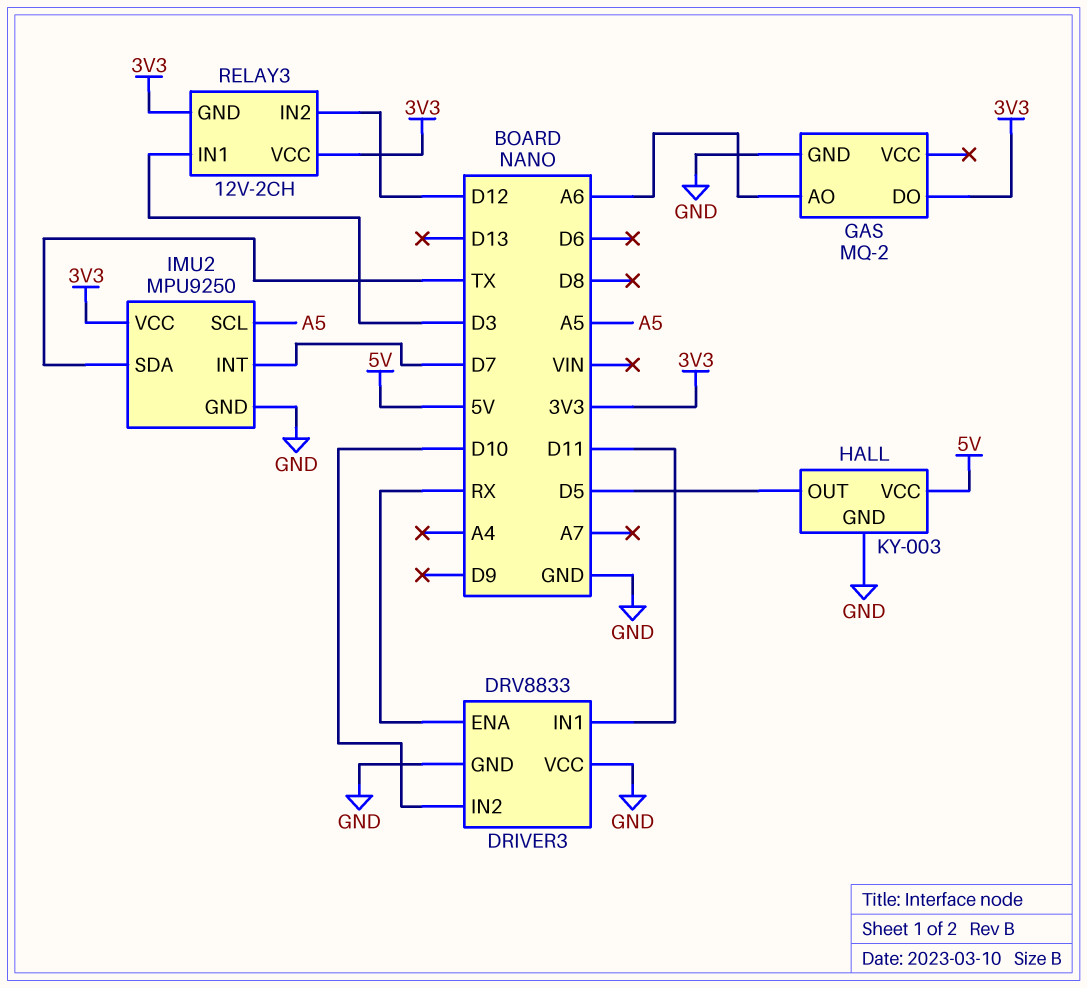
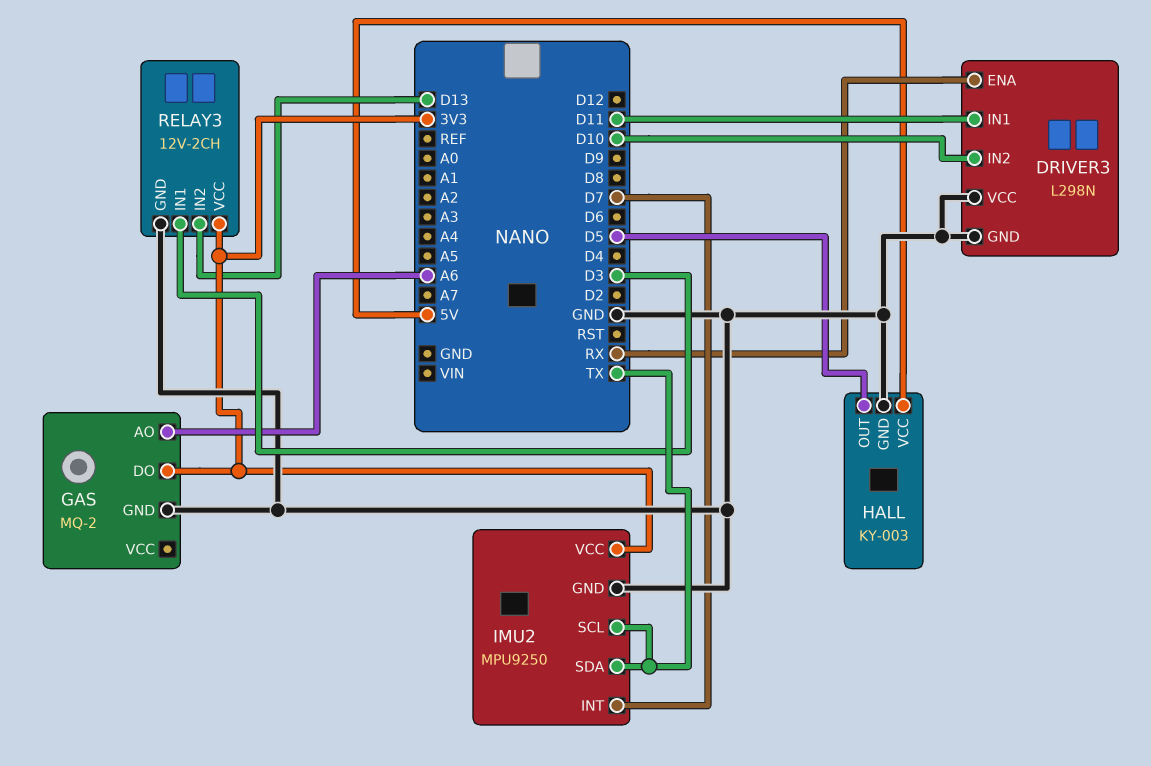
DRIVER3: DRV8833 -> L298N
IMU2 pin SCL: A5 -> TX
RELAY3 pin GND: 3V3 -> GND
RELAY3 pin IN2: D12 -> D13

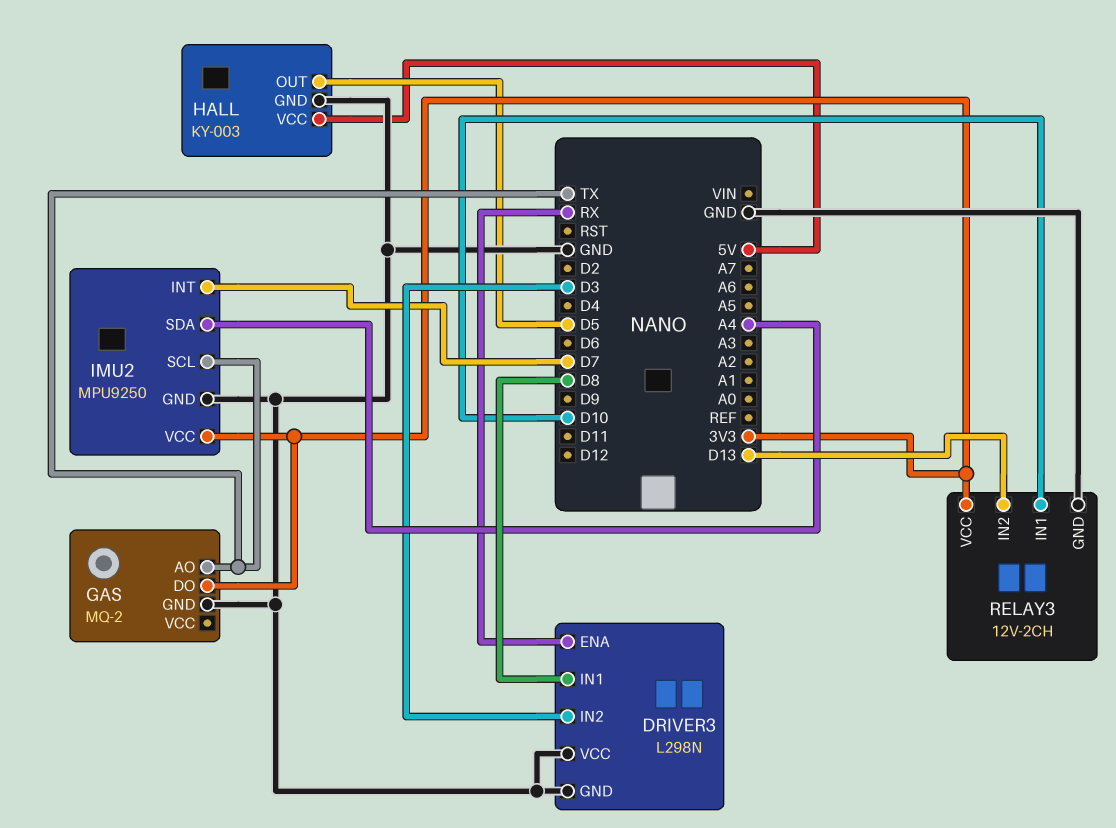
DRIVER3 pin IN1: D11 -> D8
DRIVER3 pin IN2: D10 -> D3
GAS pin AO: A6 -> TX
IMU2 pin SDA: TX -> A4
RELAY3 pin IN1: D3 -> D10

